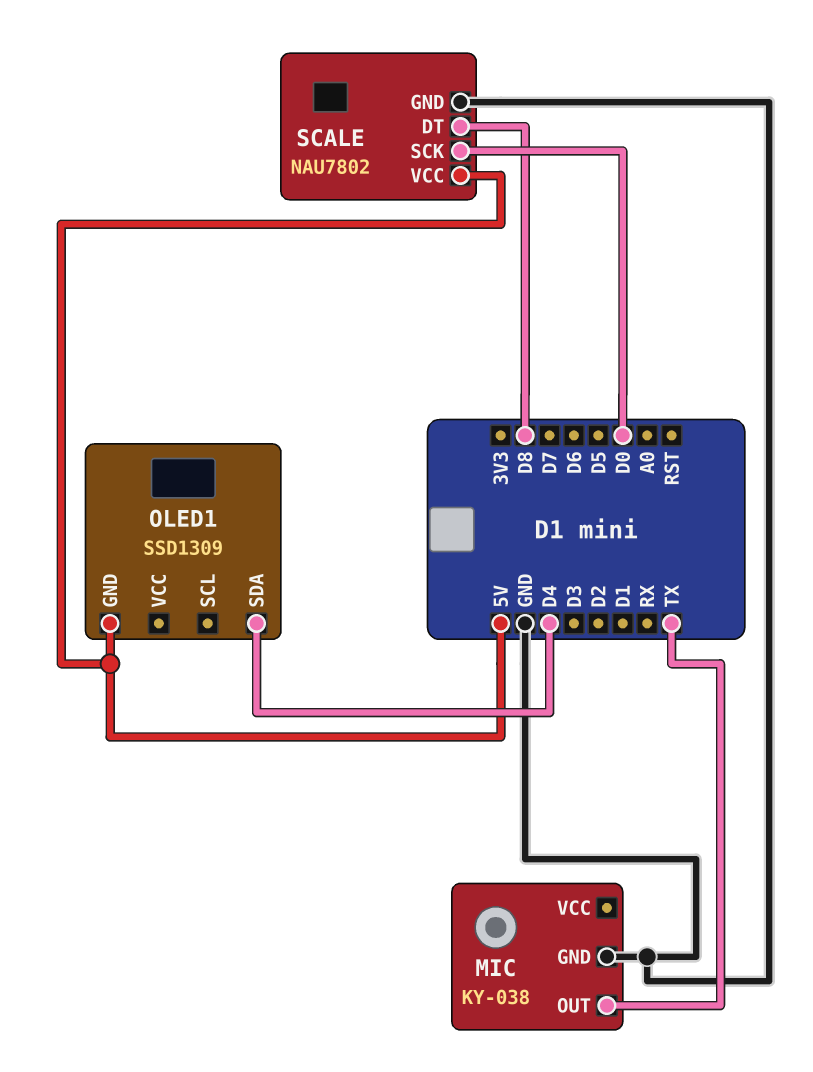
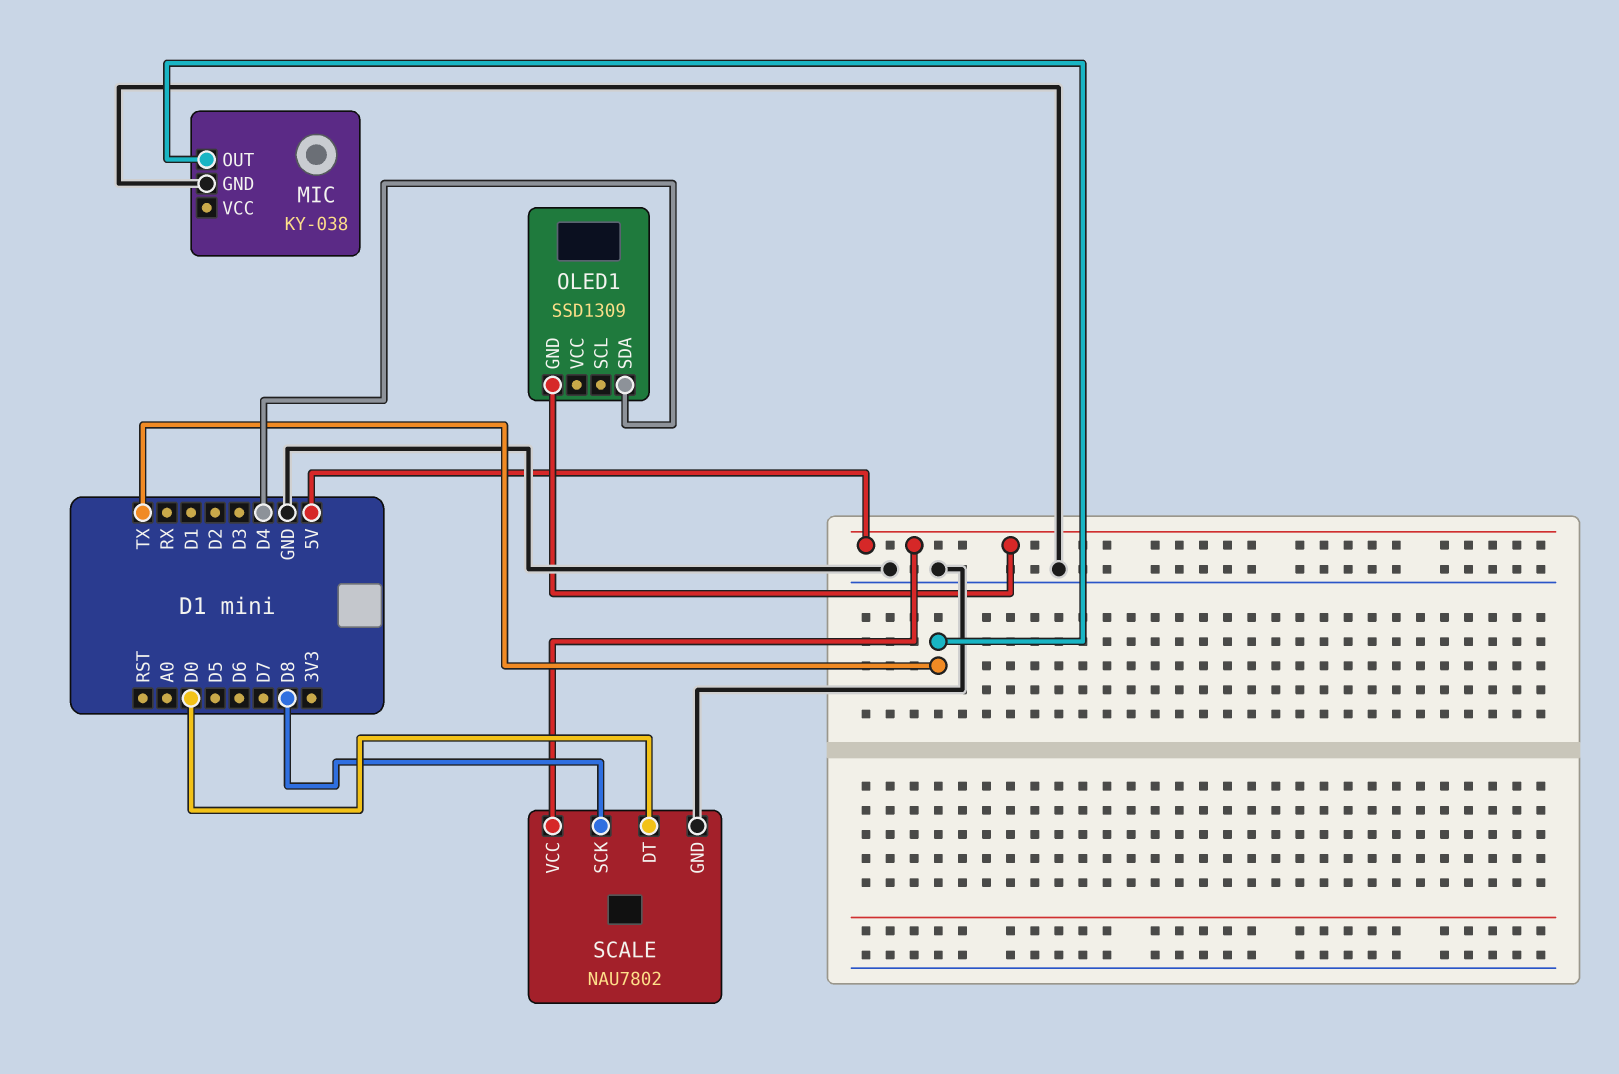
SCALE pin DT: D8 -> D0
SCALE pin SCK: D0 -> D8

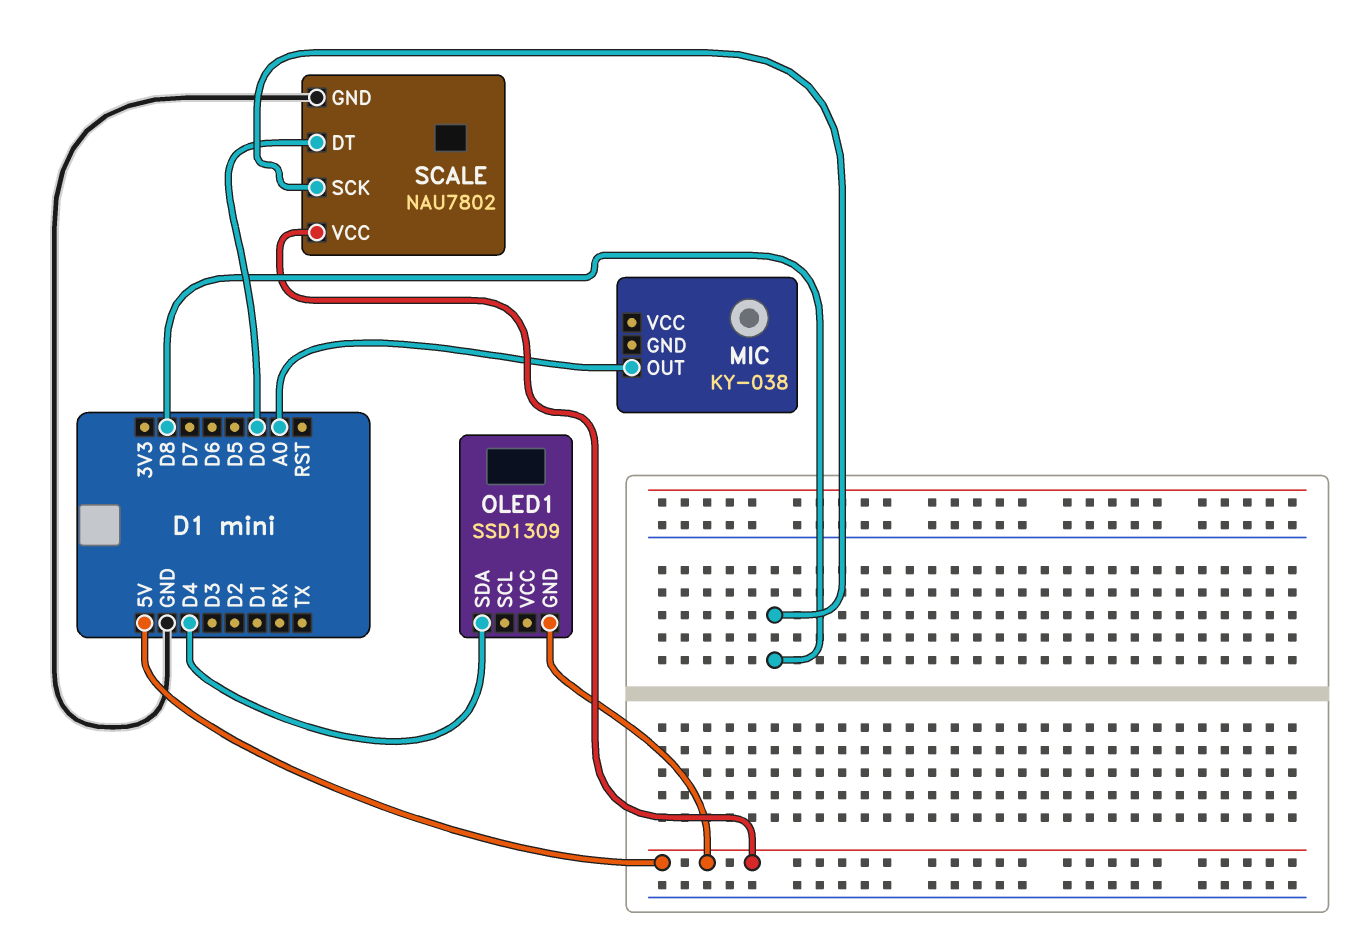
MIC pin GND: GND -> none
MIC pin OUT: TX -> A0

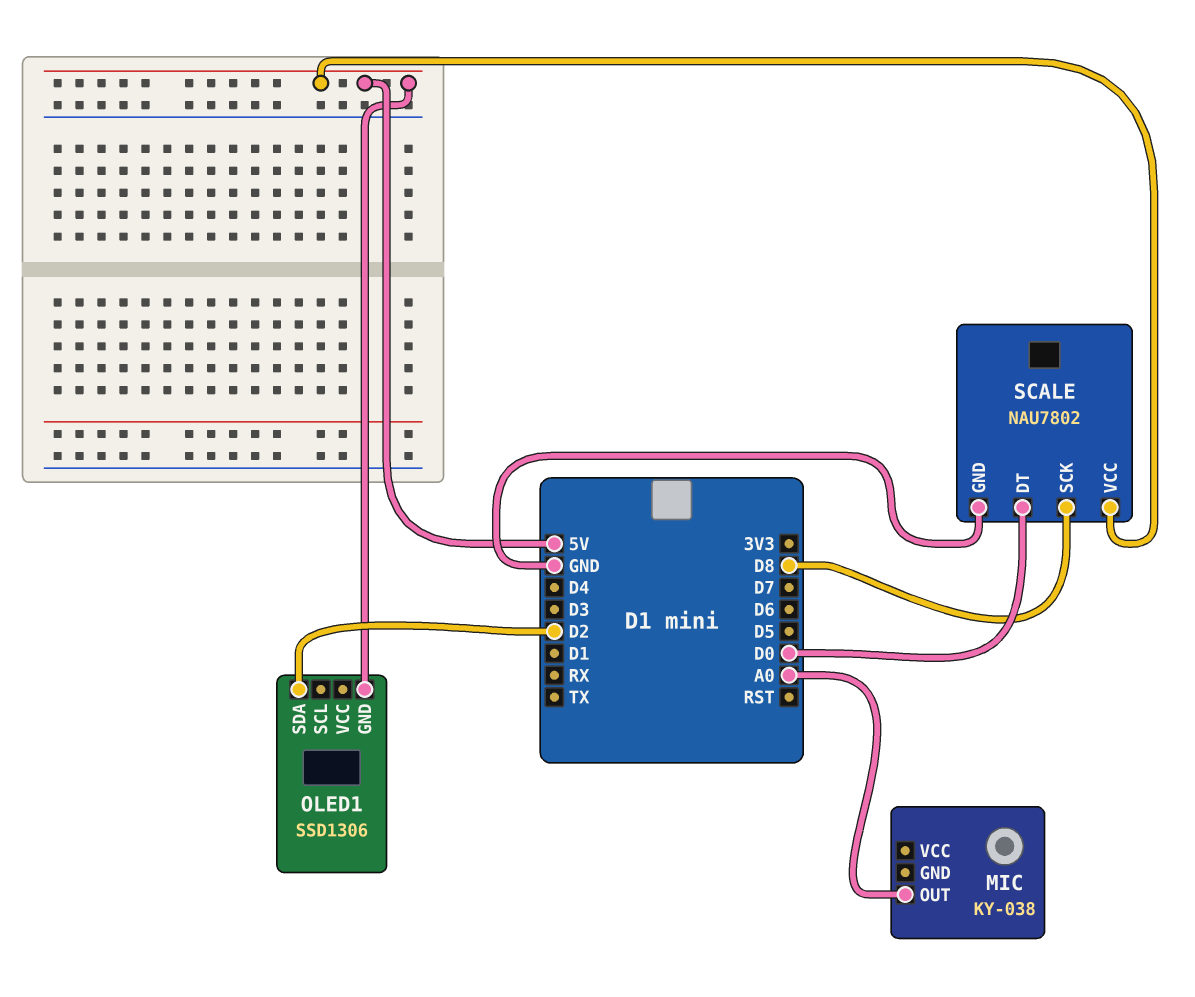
OLED1: SSD1309 -> SSD1306
OLED1 pin SDA: D4 -> D2

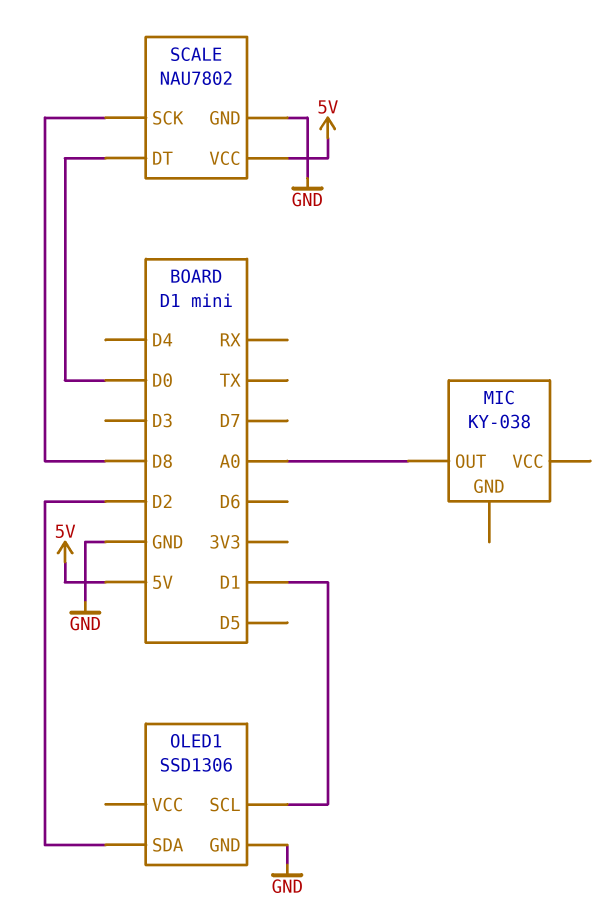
OLED1 pin GND: 5V -> GND
OLED1 pin SCL: none -> D1

